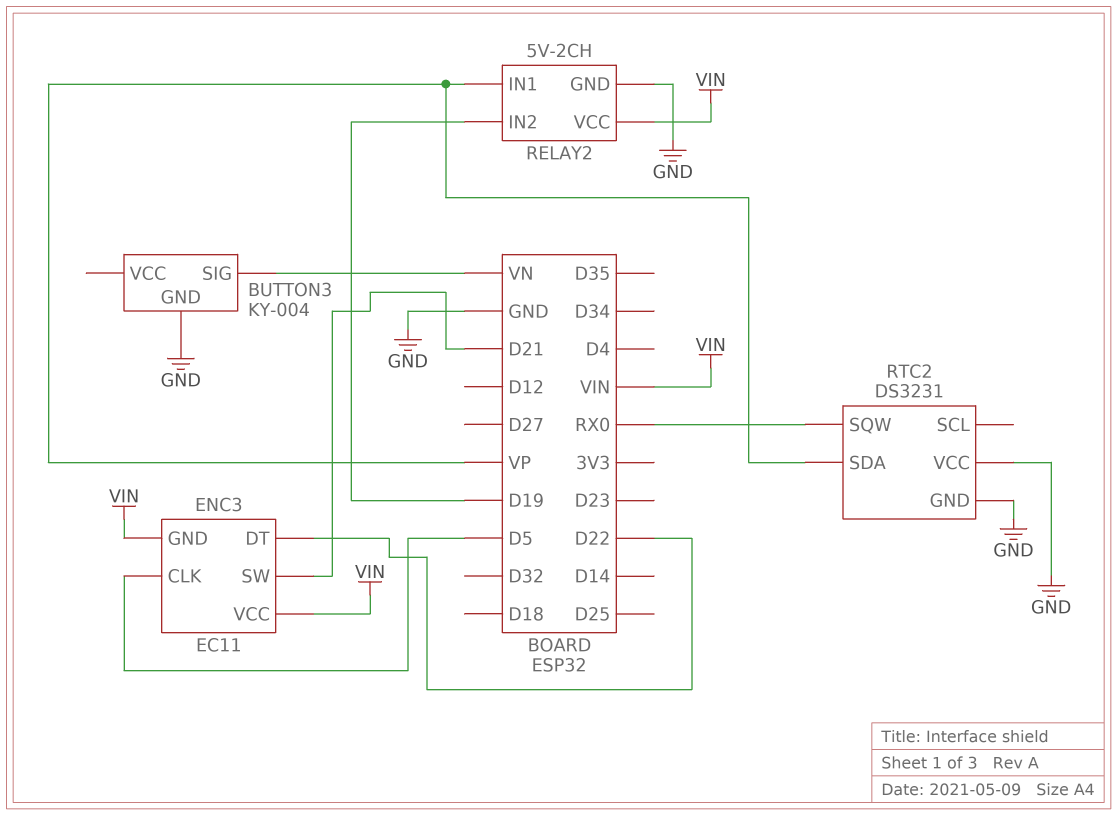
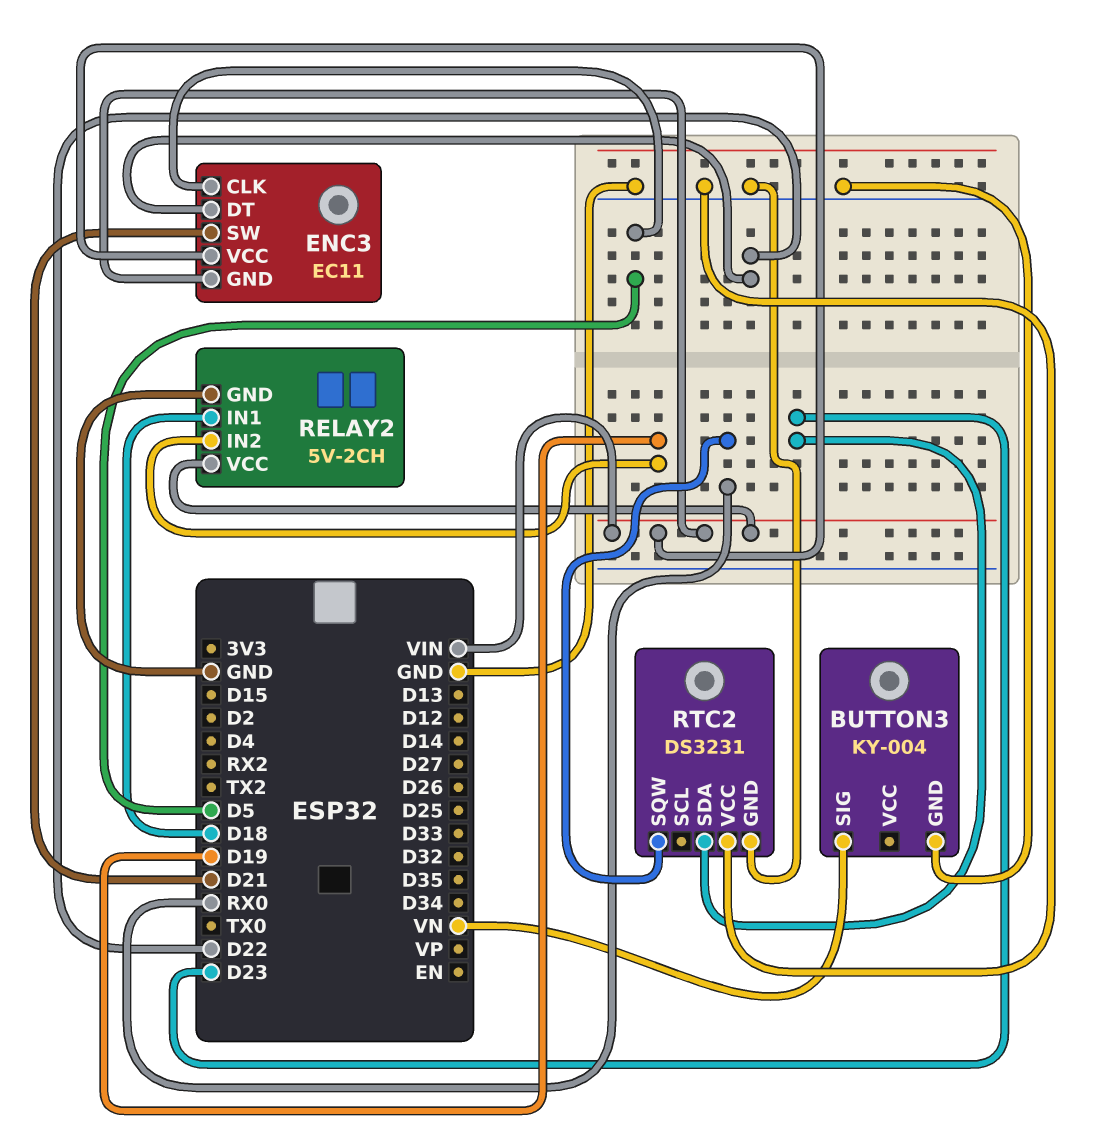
RELAY2 pin IN1: VP -> D18
RTC2 pin SDA: VP -> D23

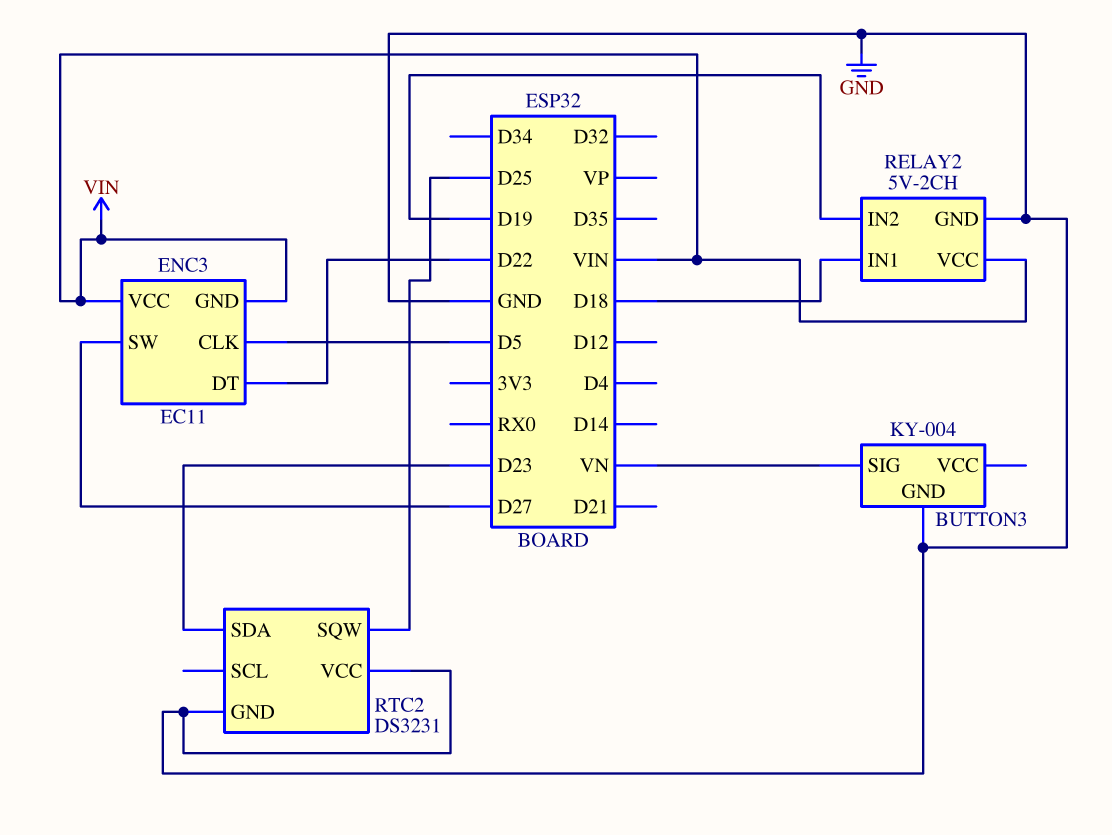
ENC3 pin SW: D21 -> D27
RTC2 pin SQW: RX0 -> D25

